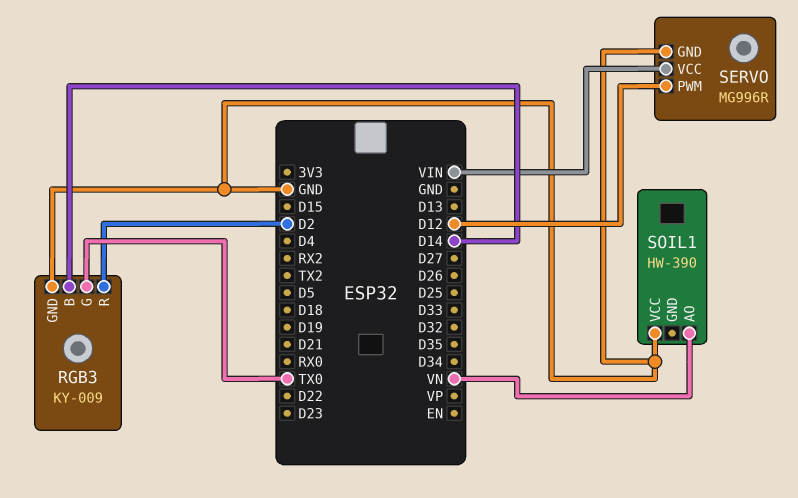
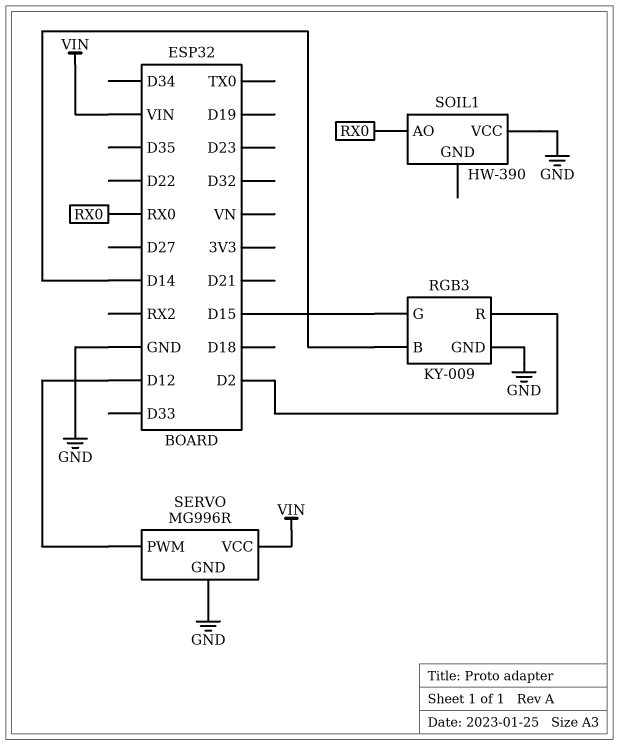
RGB3 pin G: TX0 -> D15
SOIL1 pin AO: VN -> RX0

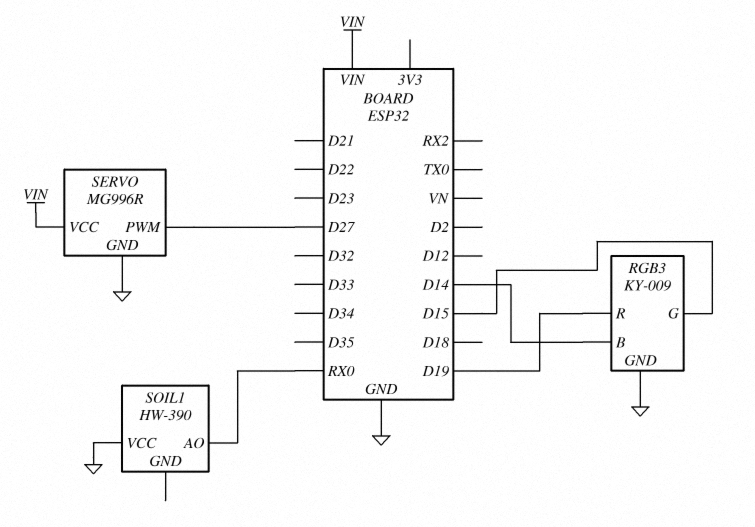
RGB3 pin R: D2 -> D19
SERVO pin PWM: D12 -> D27

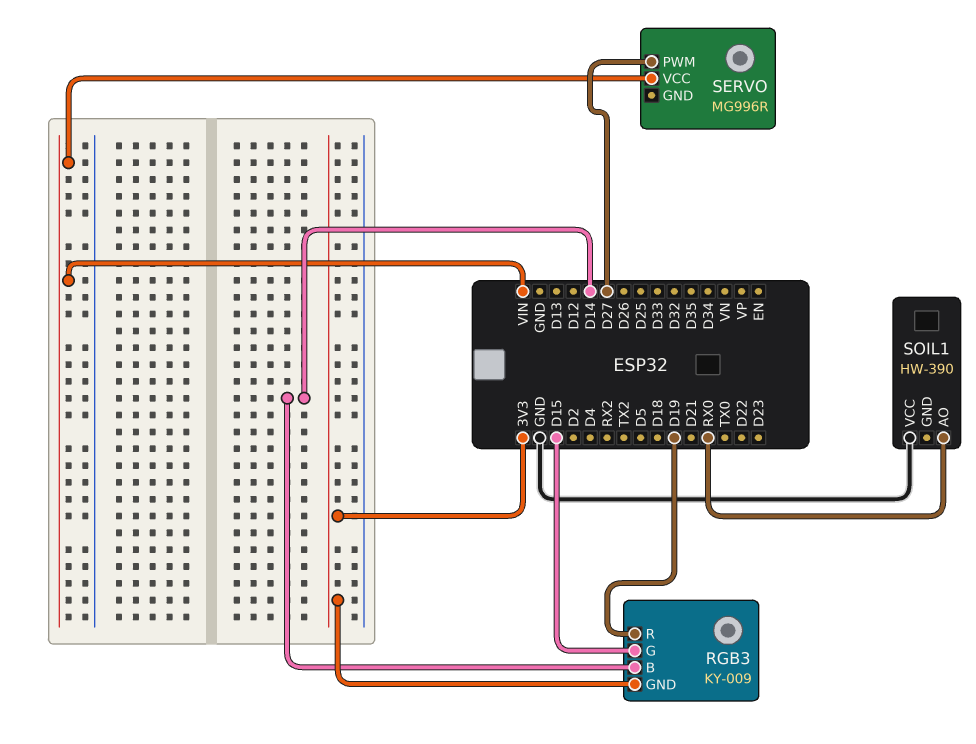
RGB3 pin GND: GND -> 3V3
SERVO pin GND: GND -> none

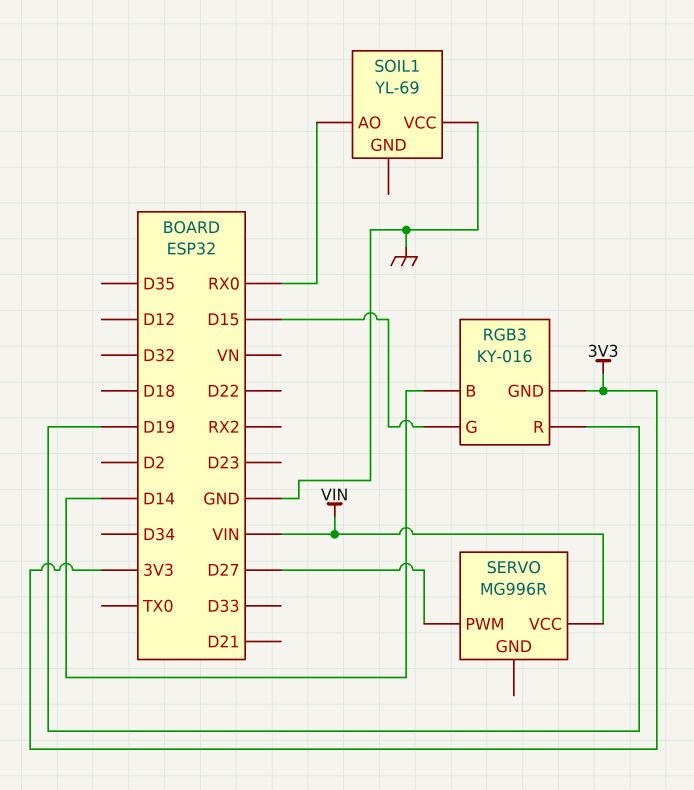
RGB3: KY-009 -> KY-016
SOIL1: HW-390 -> YL-69

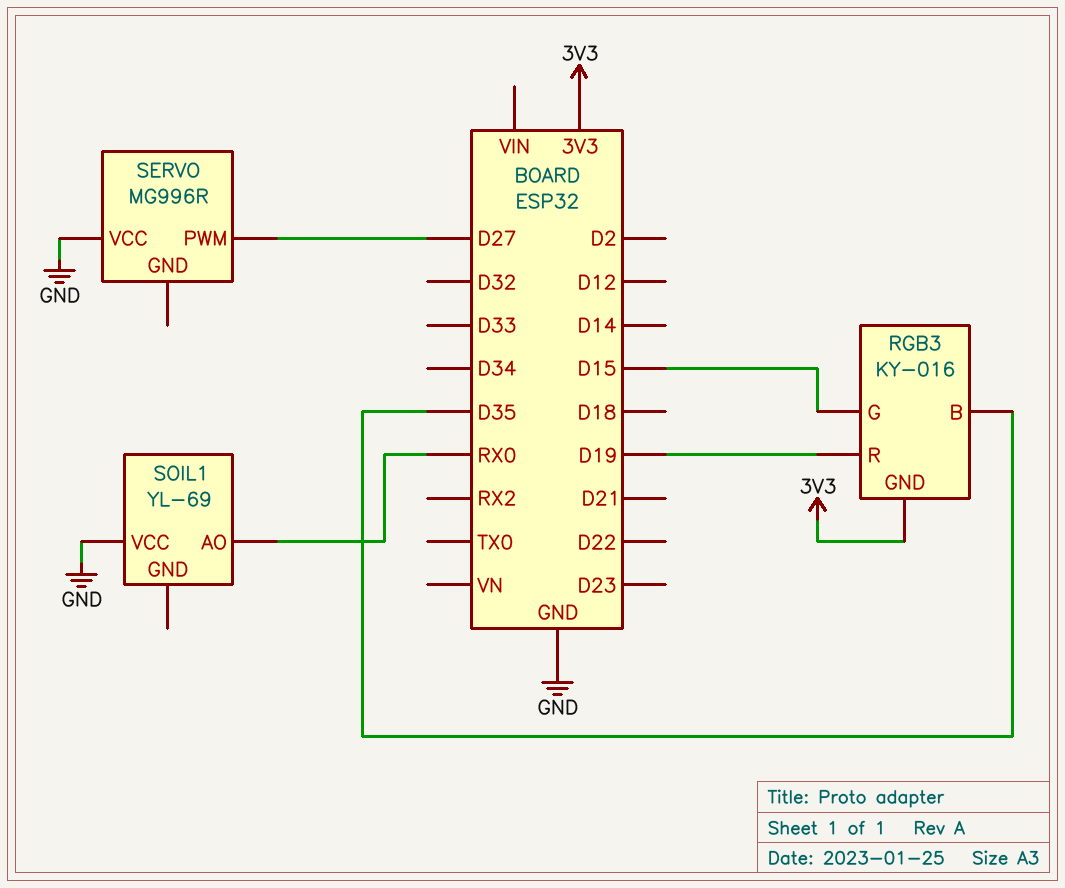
RGB3 pin B: D14 -> D35
SERVO pin VCC: VIN -> GND

